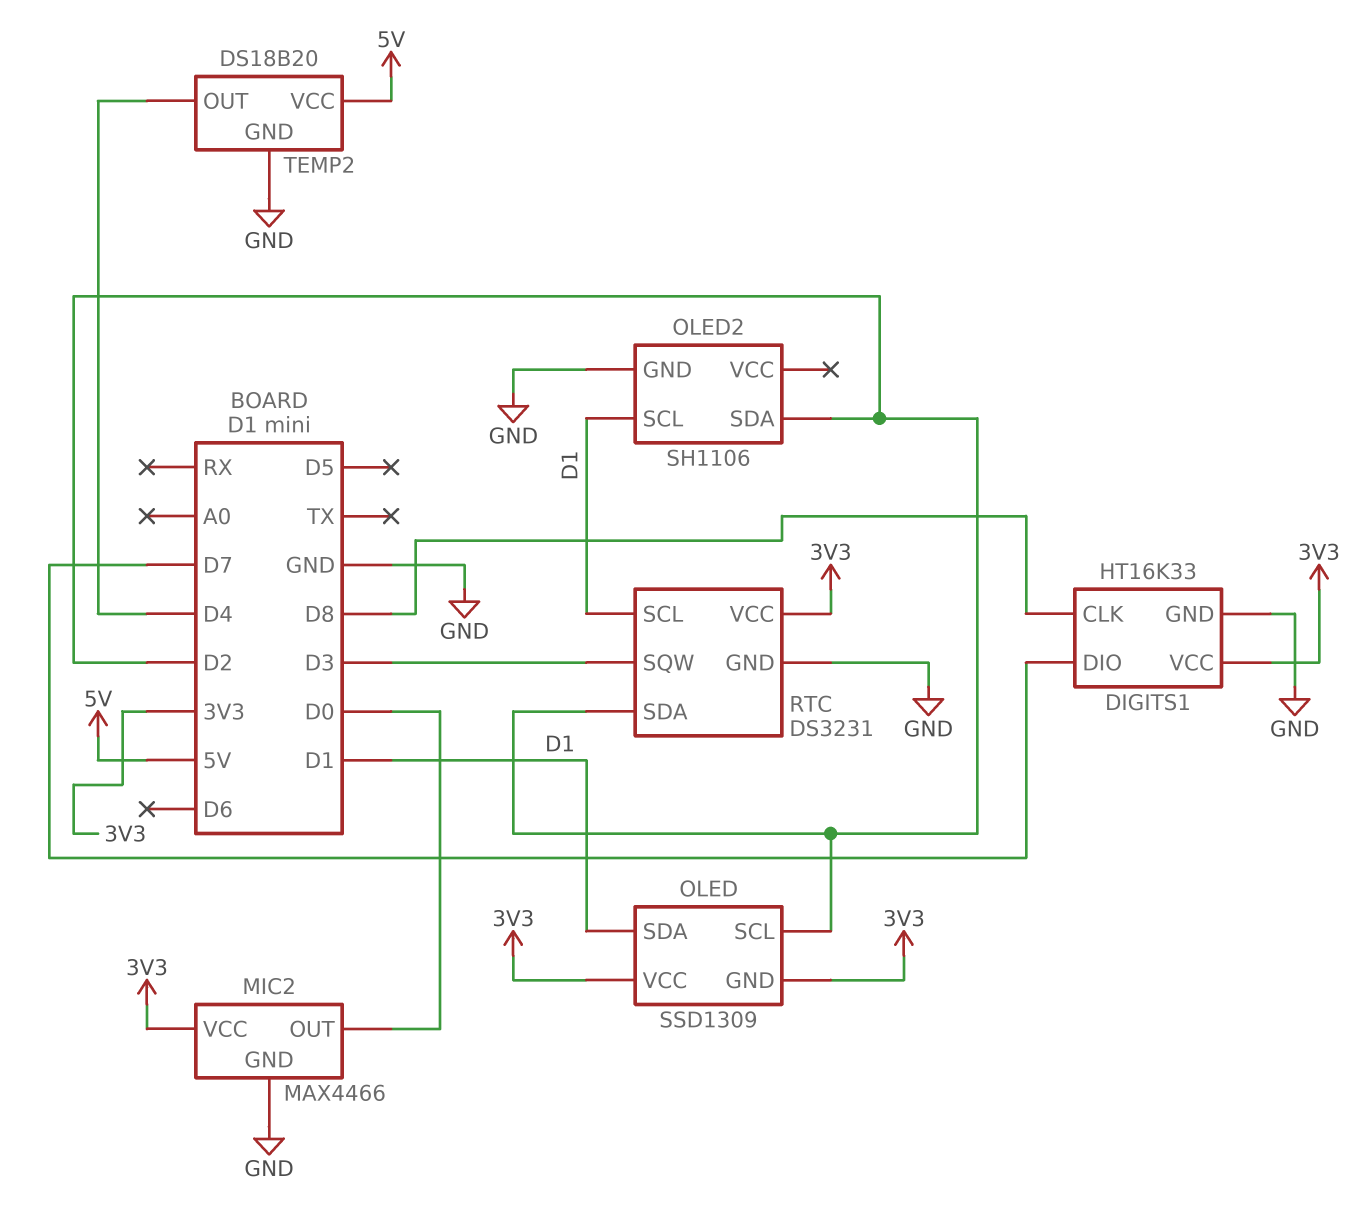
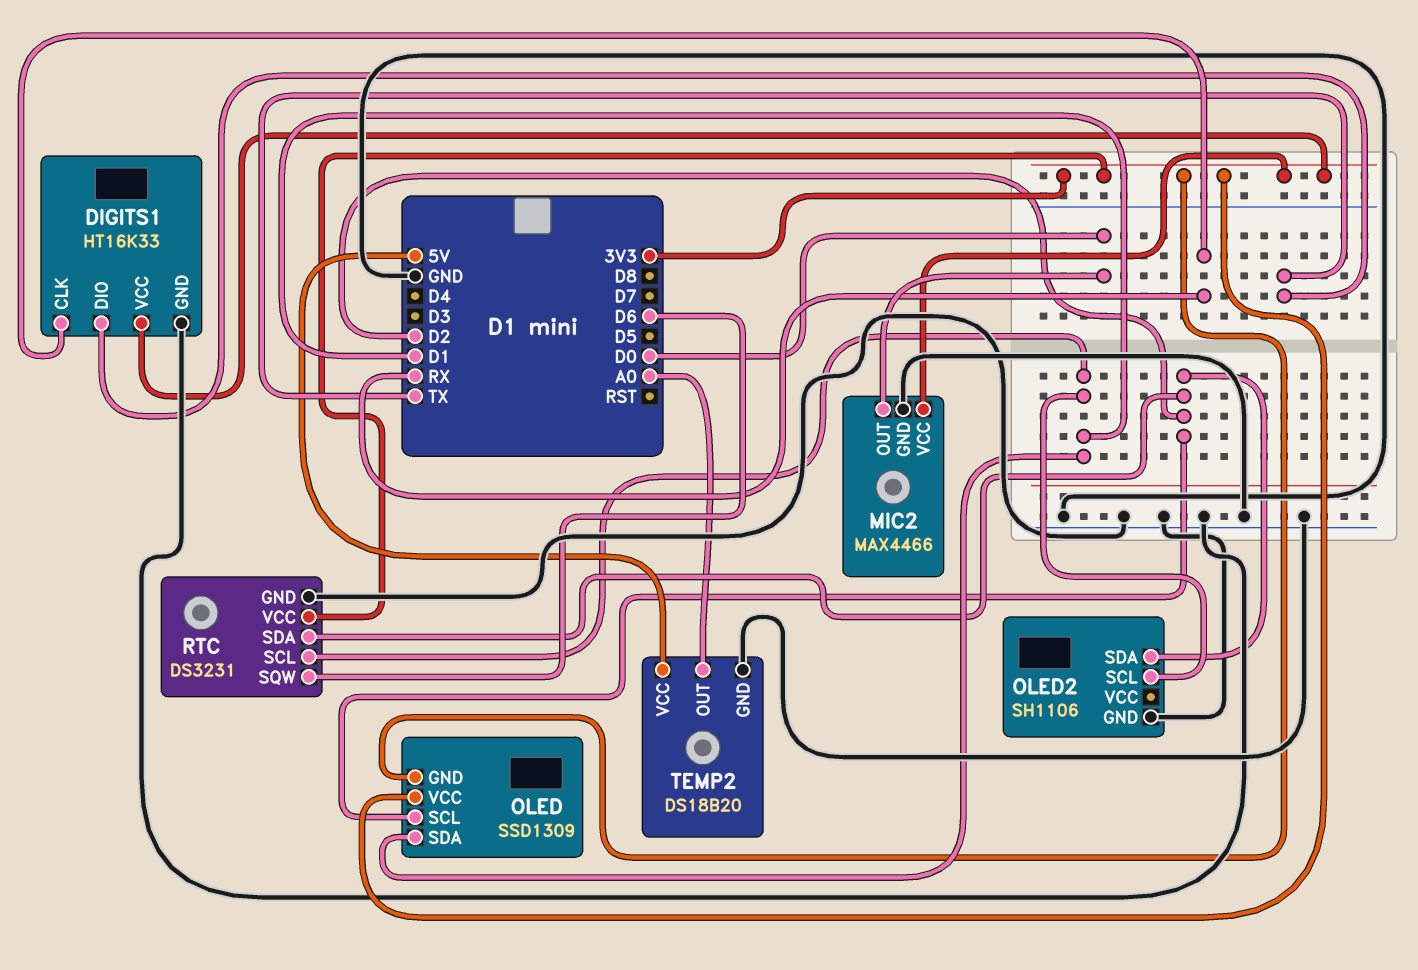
DIGITS1 pin CLK: D8 -> RX
DIGITS1 pin DIO: D7 -> TX
RTC pin SQW: D3 -> D6
TEMP2 pin OUT: D4 -> A0

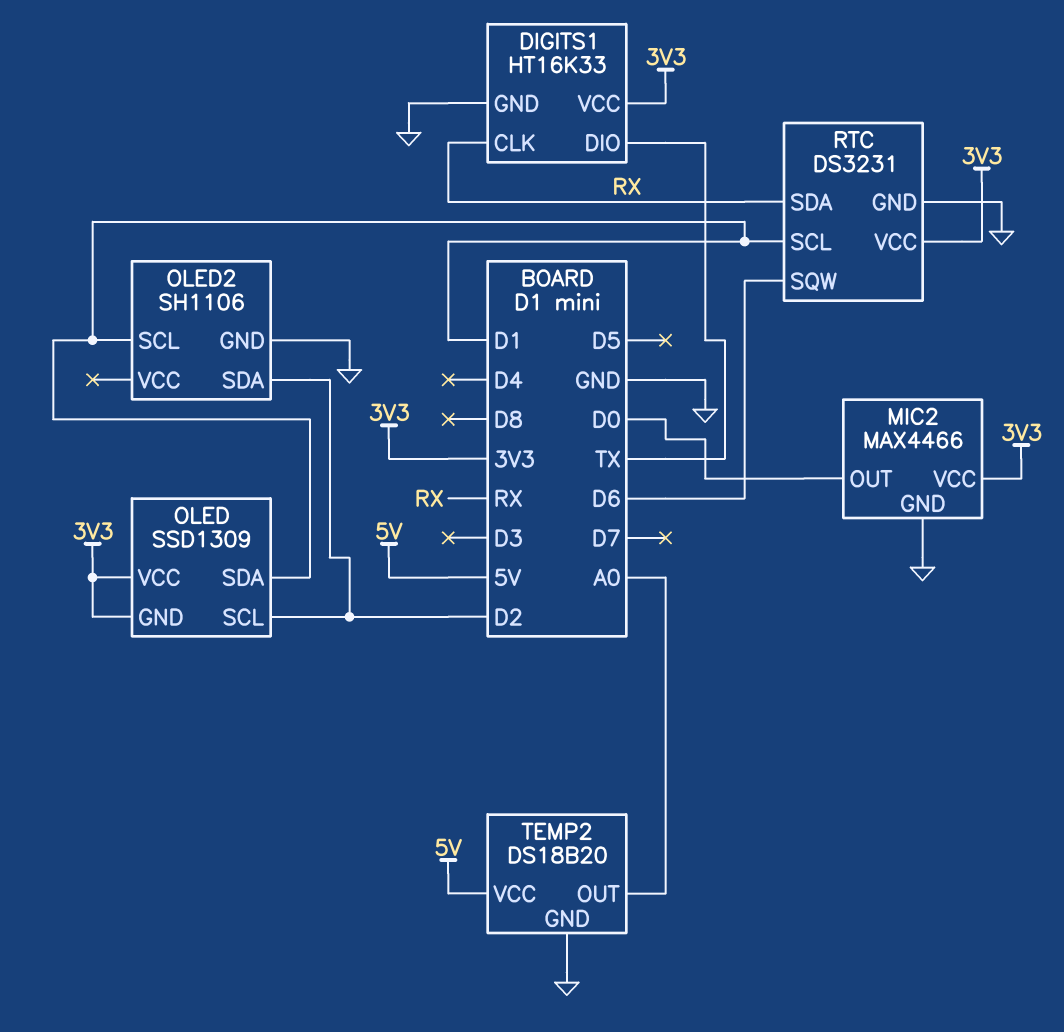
RTC pin SDA: D2 -> RX

